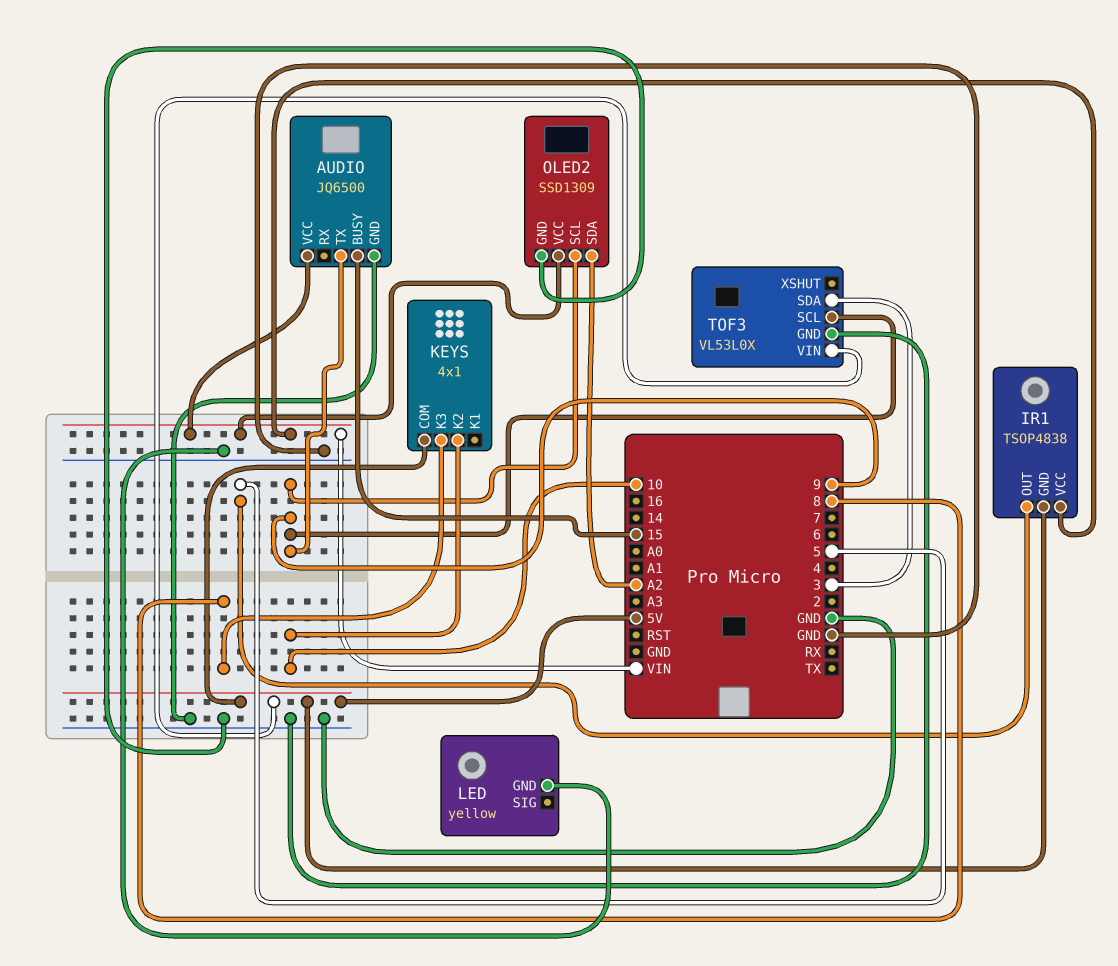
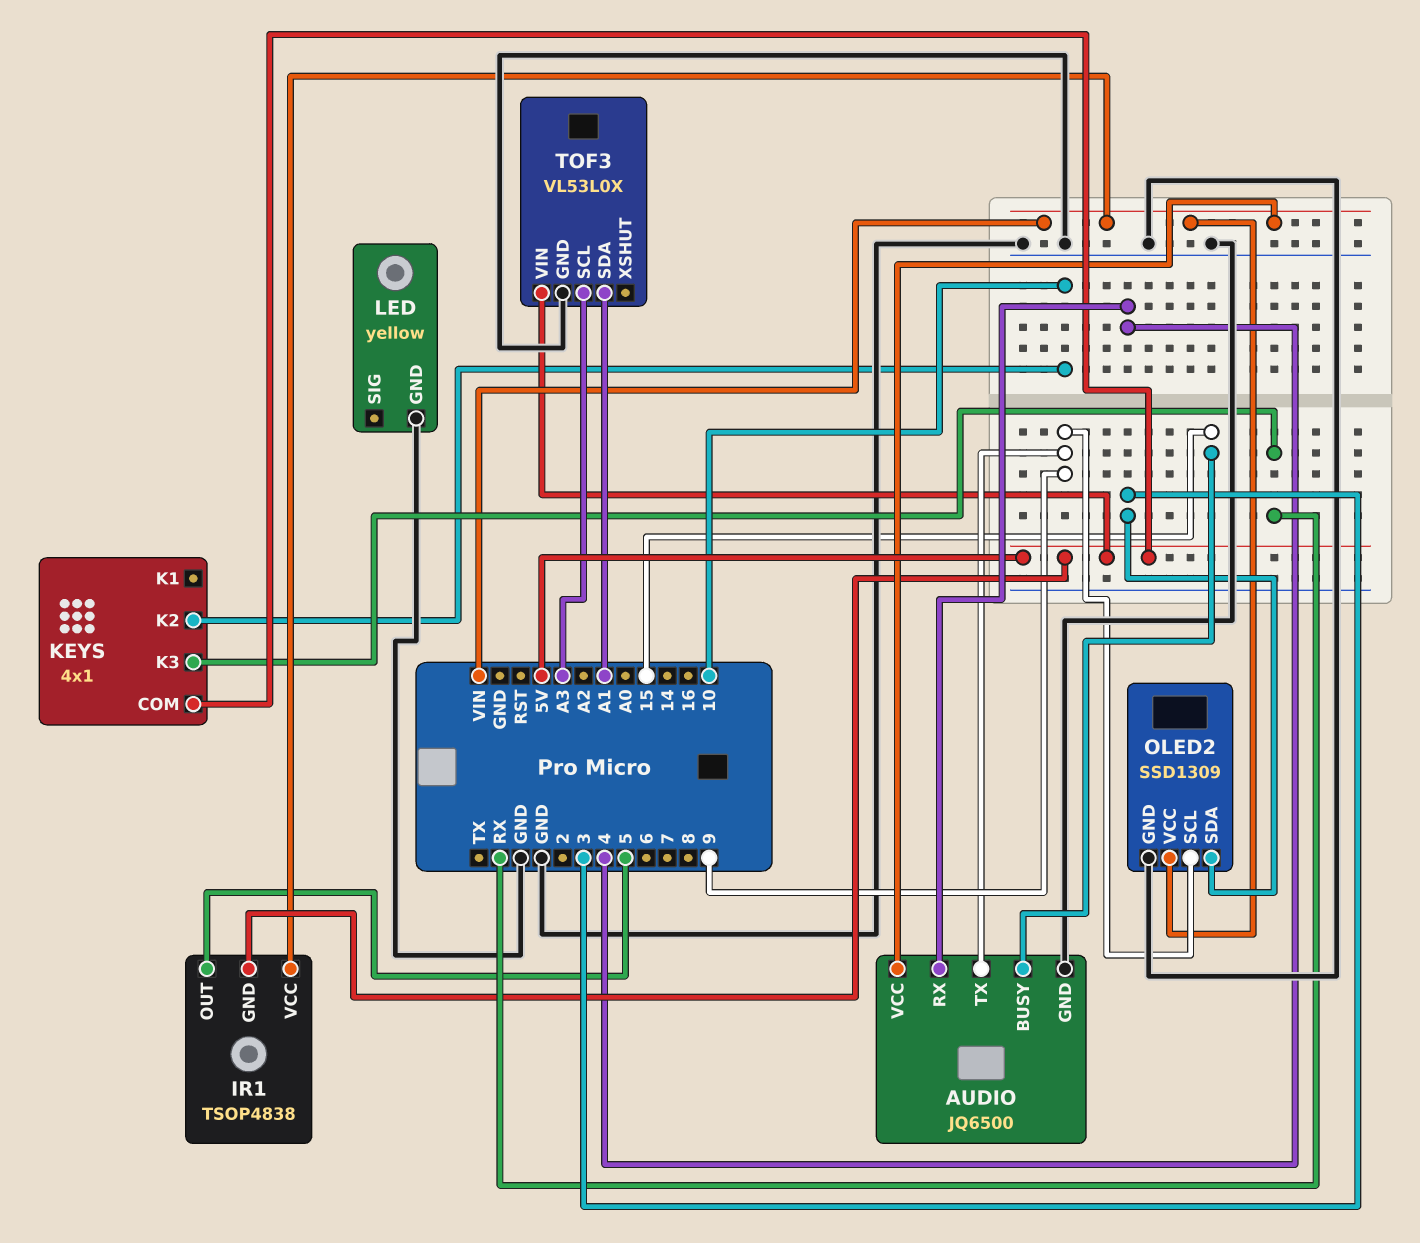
AUDIO pin RX: none -> 4
KEYS pin K3: 8 -> RX
OLED2 pin SDA: A2 -> 3
TOF3 pin SCL: 9 -> A3
TOF3 pin SDA: 3 -> A1

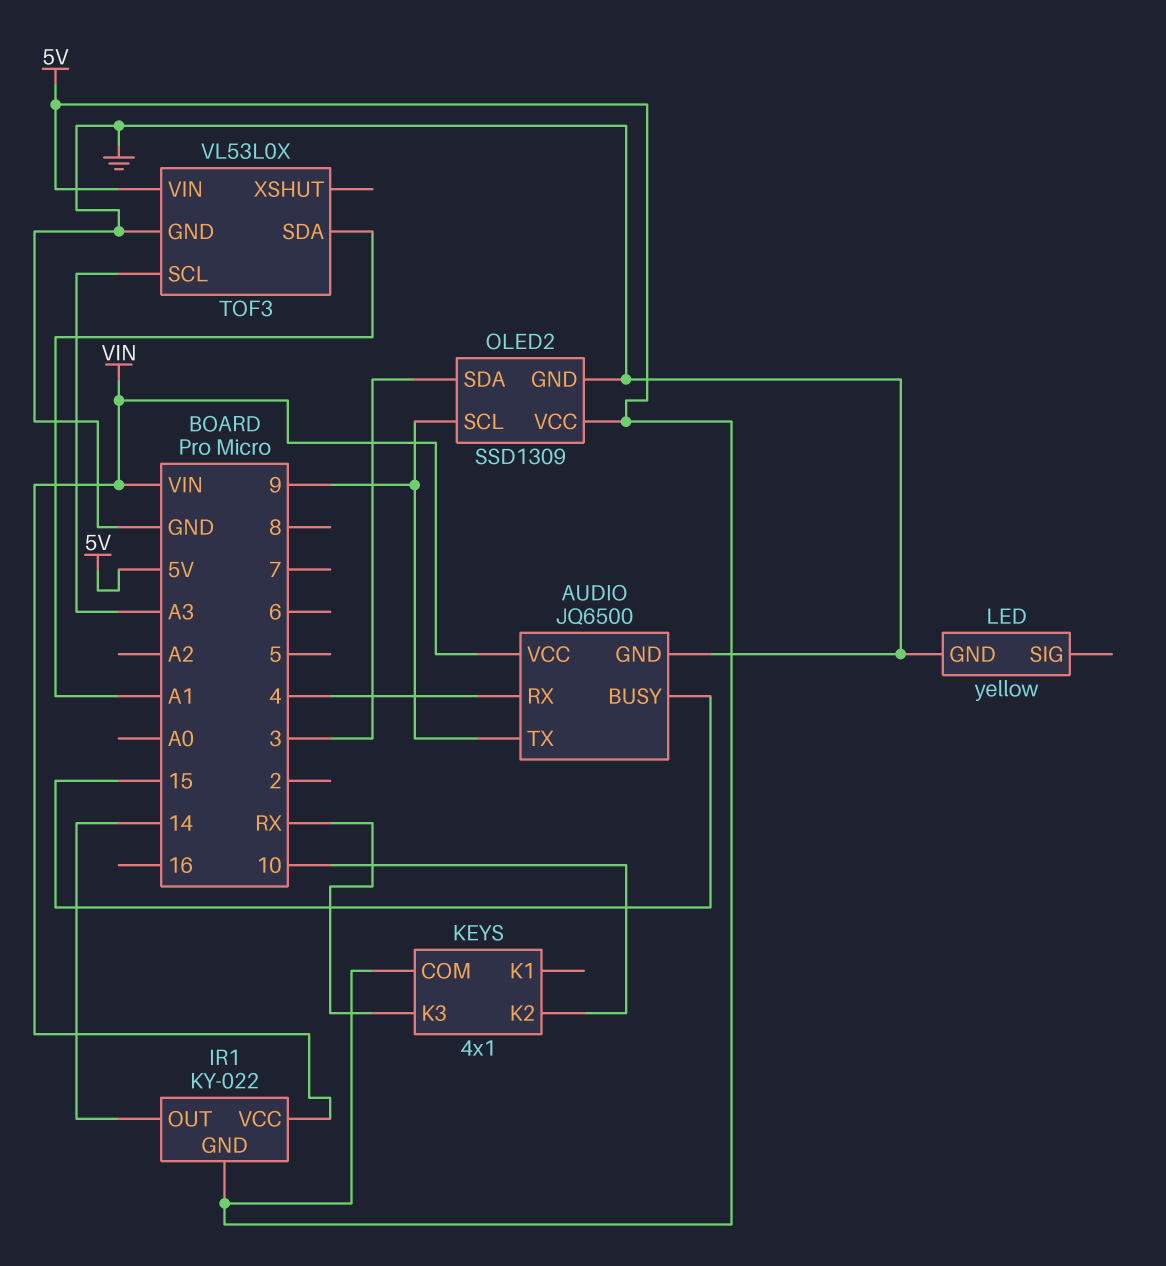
IR1: TSOP4838 -> KY-022
IR1 pin OUT: 5 -> 14
OLED2 pin VCC: VIN -> 5V

